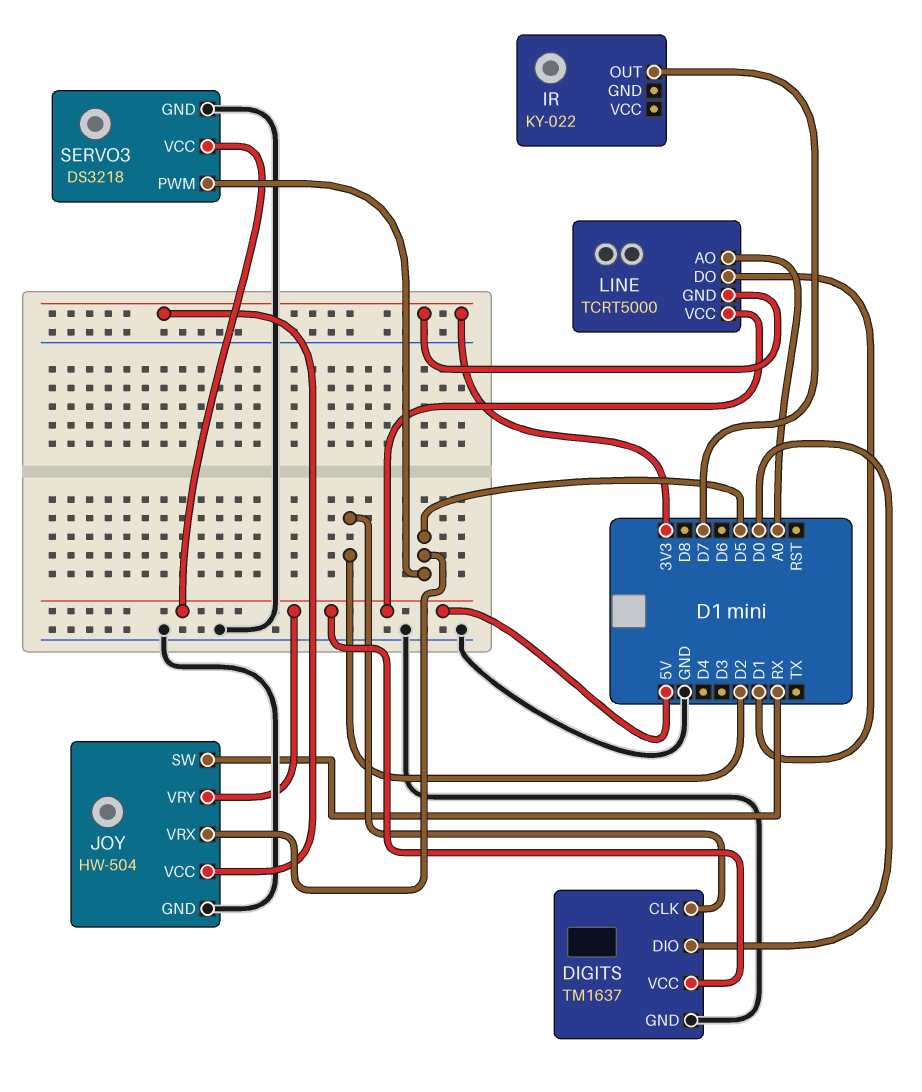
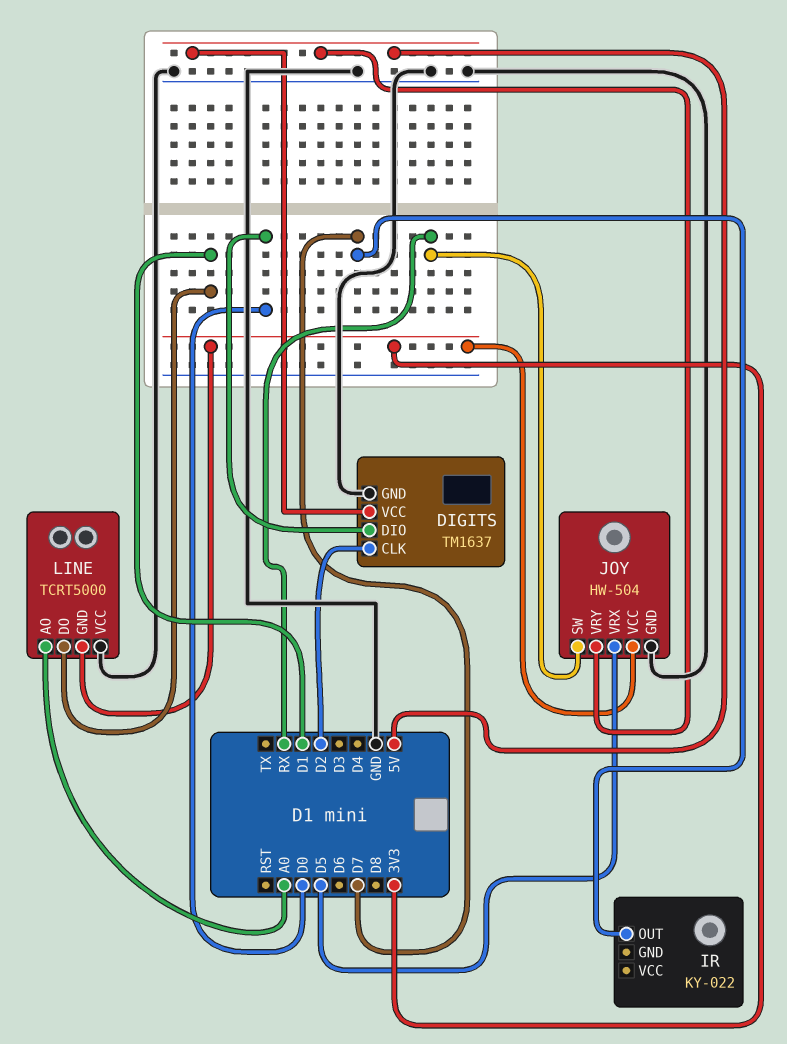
LINE pin VCC: 5V -> GND
SERVO3: DS3218 -> none
SERVO3 pin GND: GND -> none
SERVO3 pin PWM: D5 -> none
SERVO3 pin VCC: 5V -> none

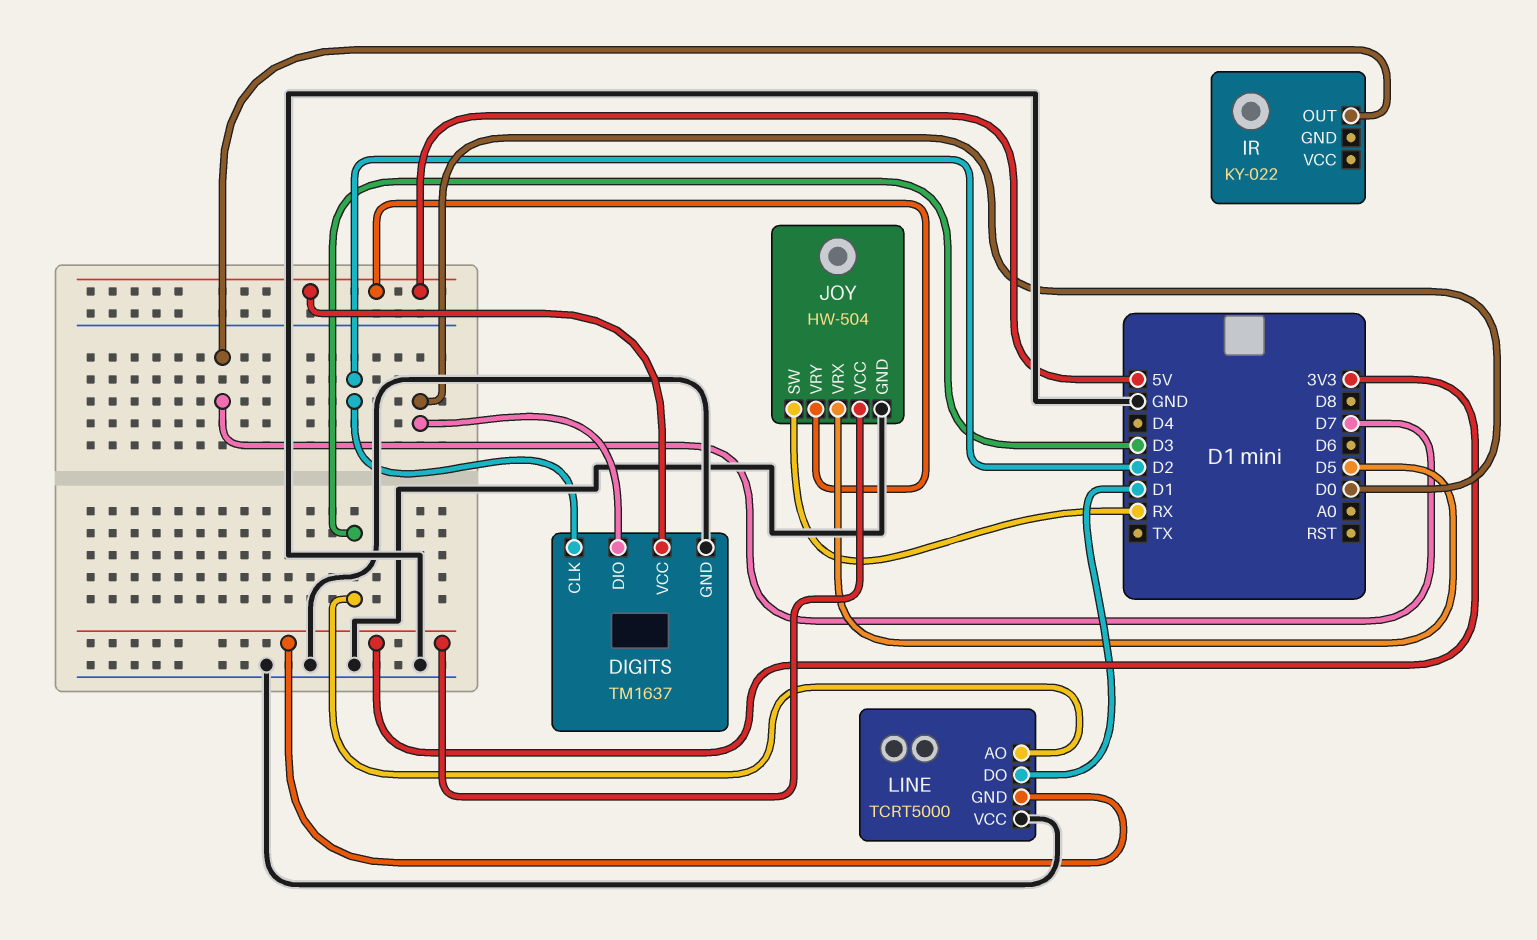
LINE pin AO: A0 -> D3

